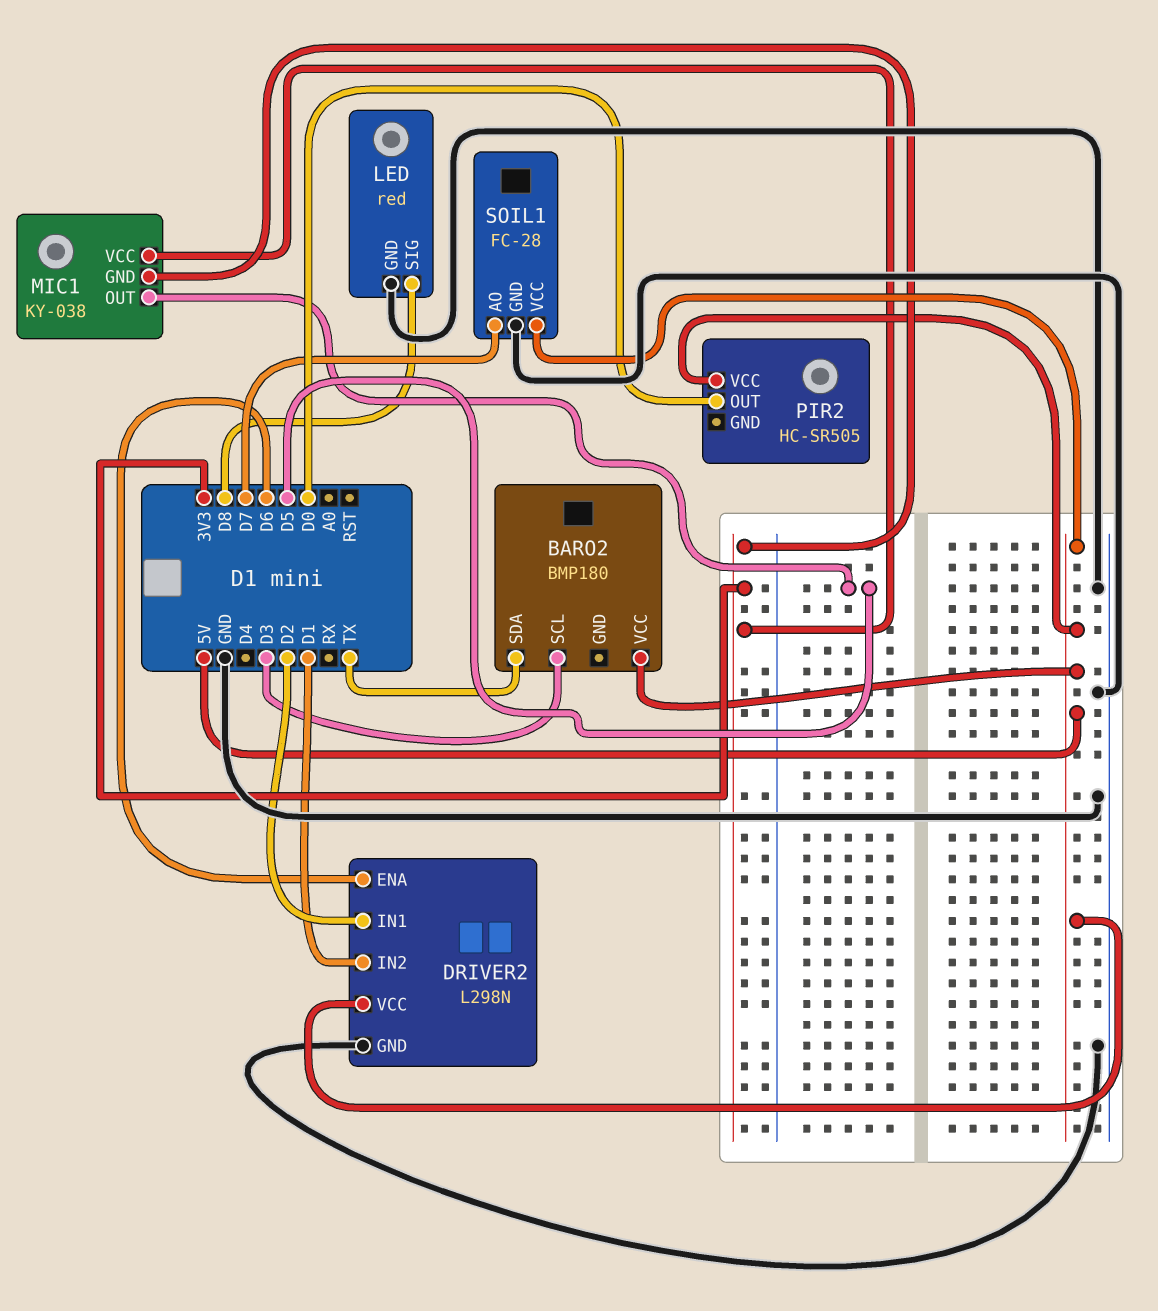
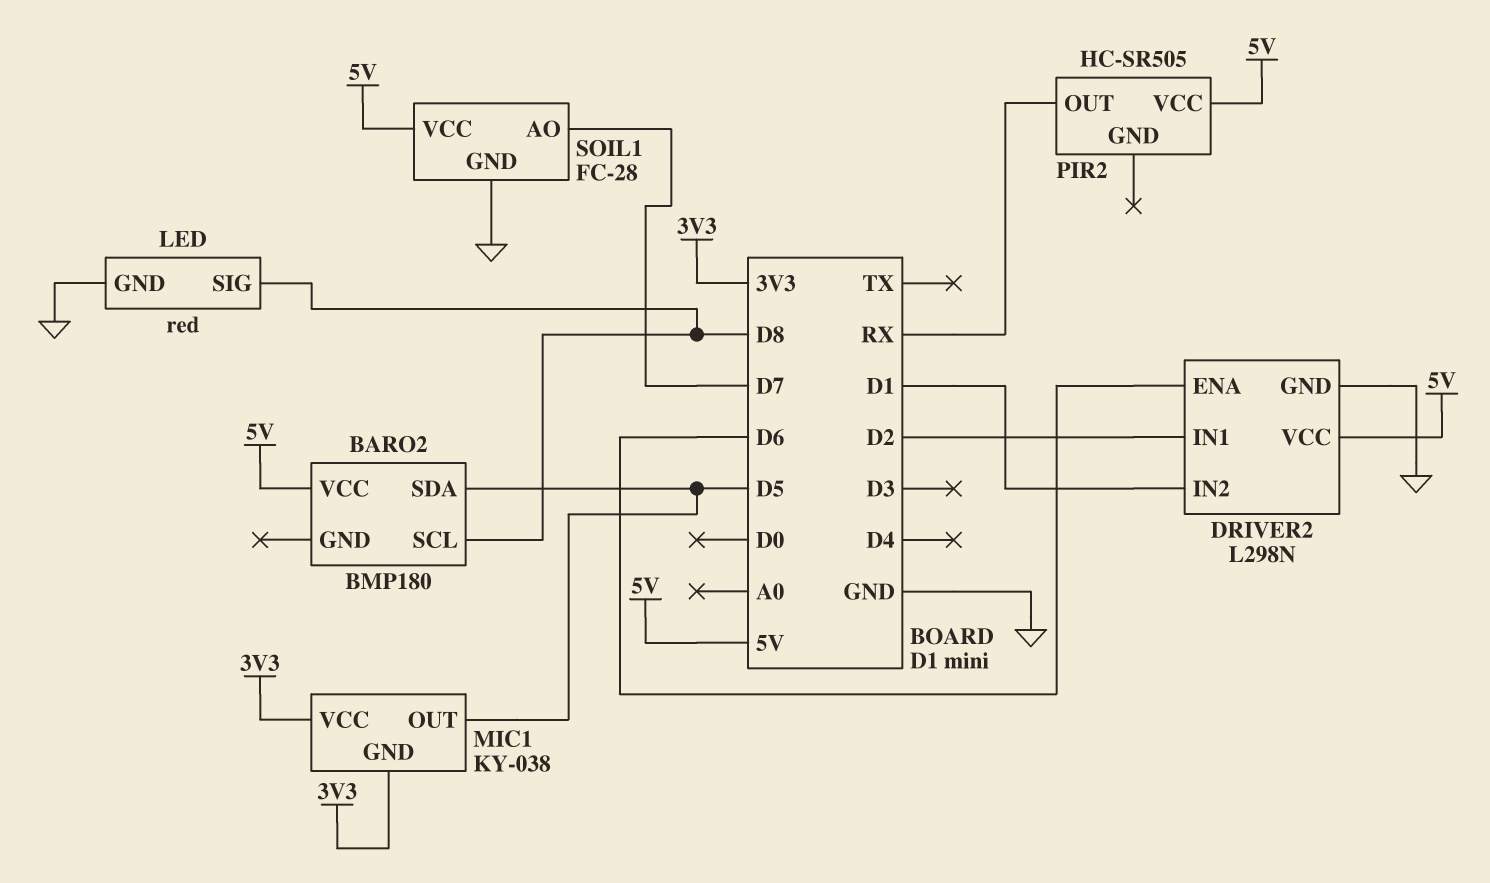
BARO2 pin SCL: D3 -> D8
BARO2 pin SDA: TX -> D5
PIR2 pin OUT: D0 -> RX

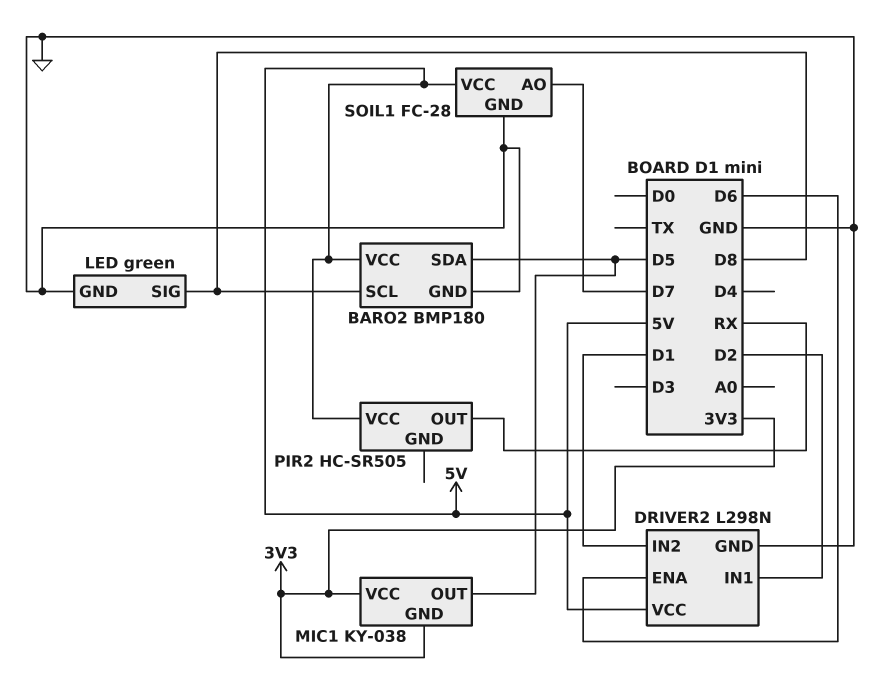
BARO2 pin GND: none -> GND
LED: red -> green

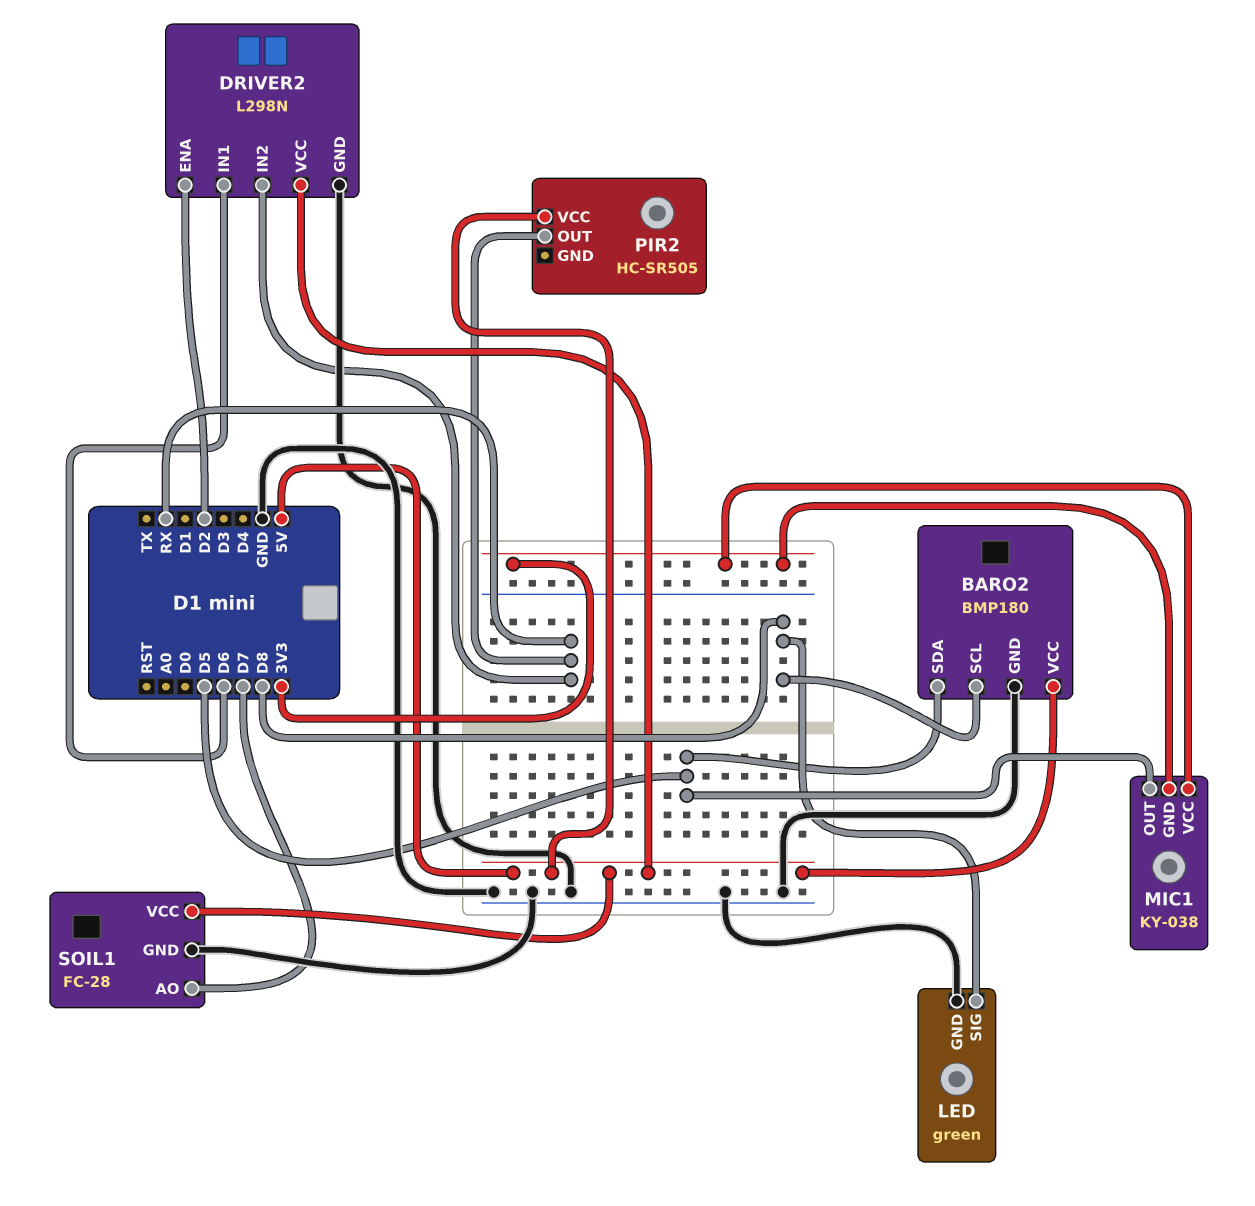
DRIVER2 pin ENA: D6 -> D2
DRIVER2 pin IN1: D2 -> D6
DRIVER2 pin IN2: D1 -> RX

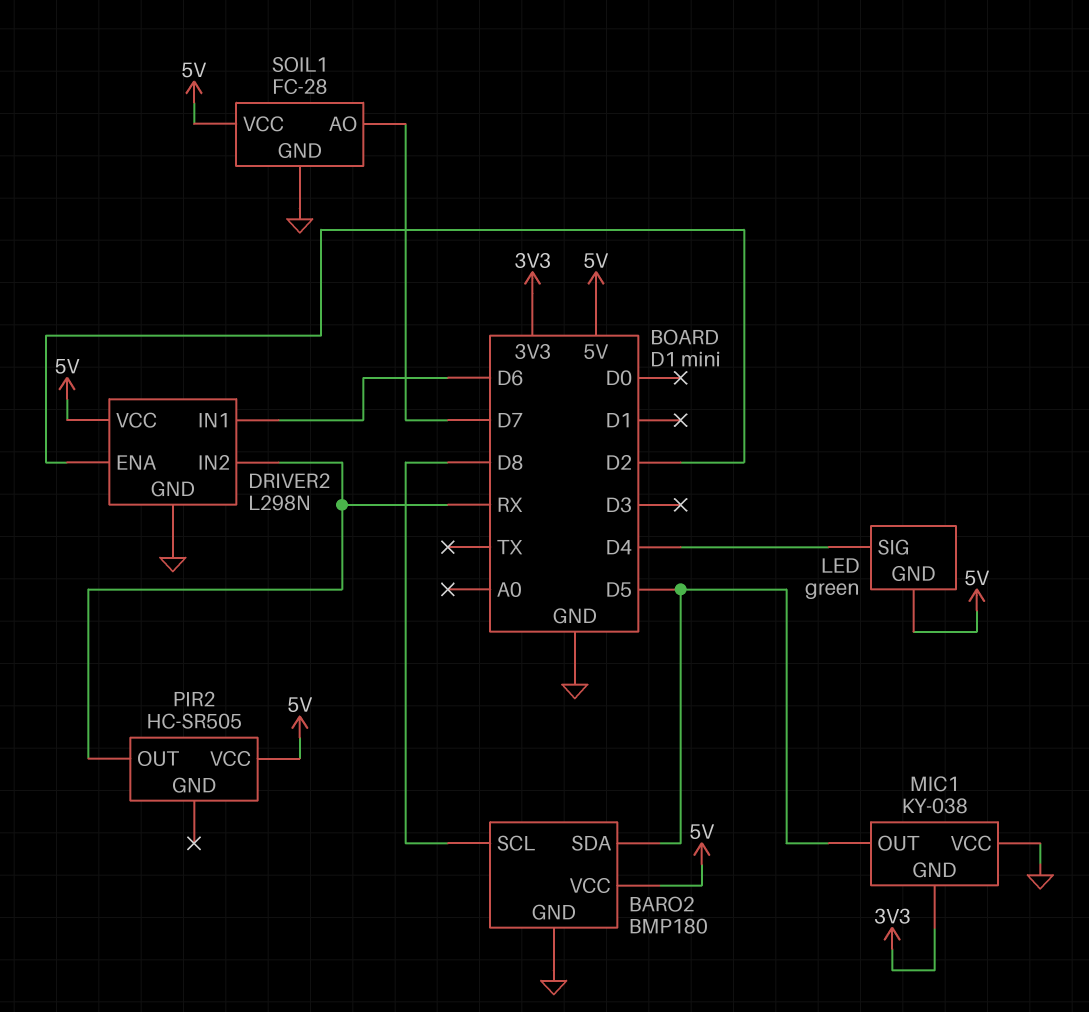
LED pin GND: GND -> 5V
LED pin SIG: D8 -> D4
MIC1 pin VCC: 3V3 -> GND

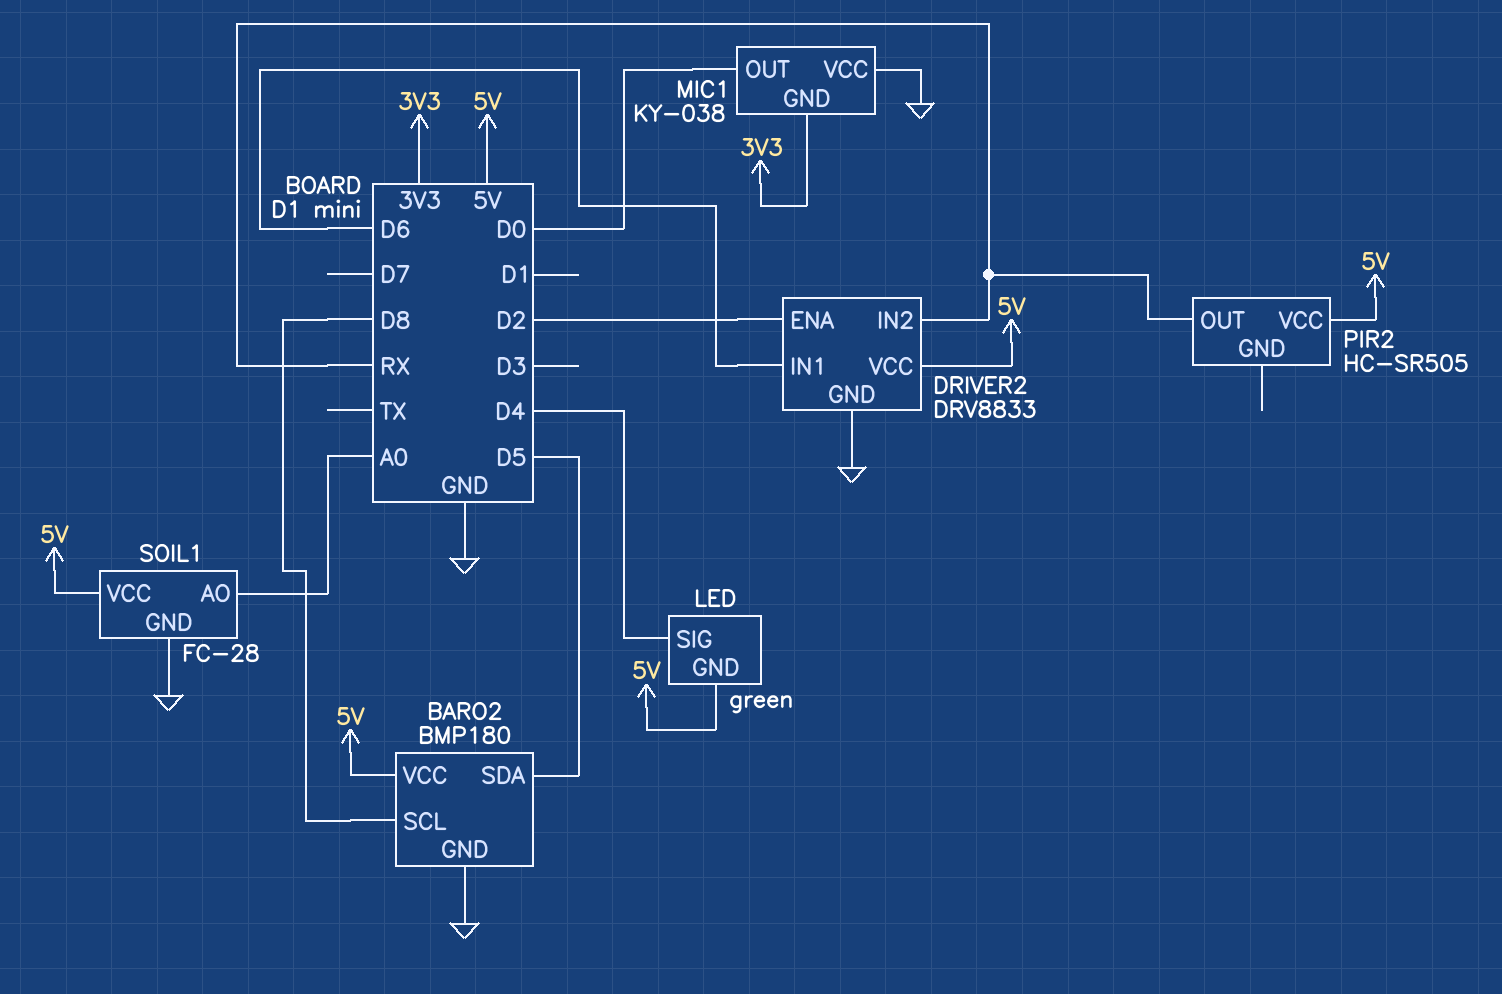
DRIVER2: L298N -> DRV8833
MIC1 pin OUT: D5 -> D0
SOIL1 pin AO: D7 -> A0

